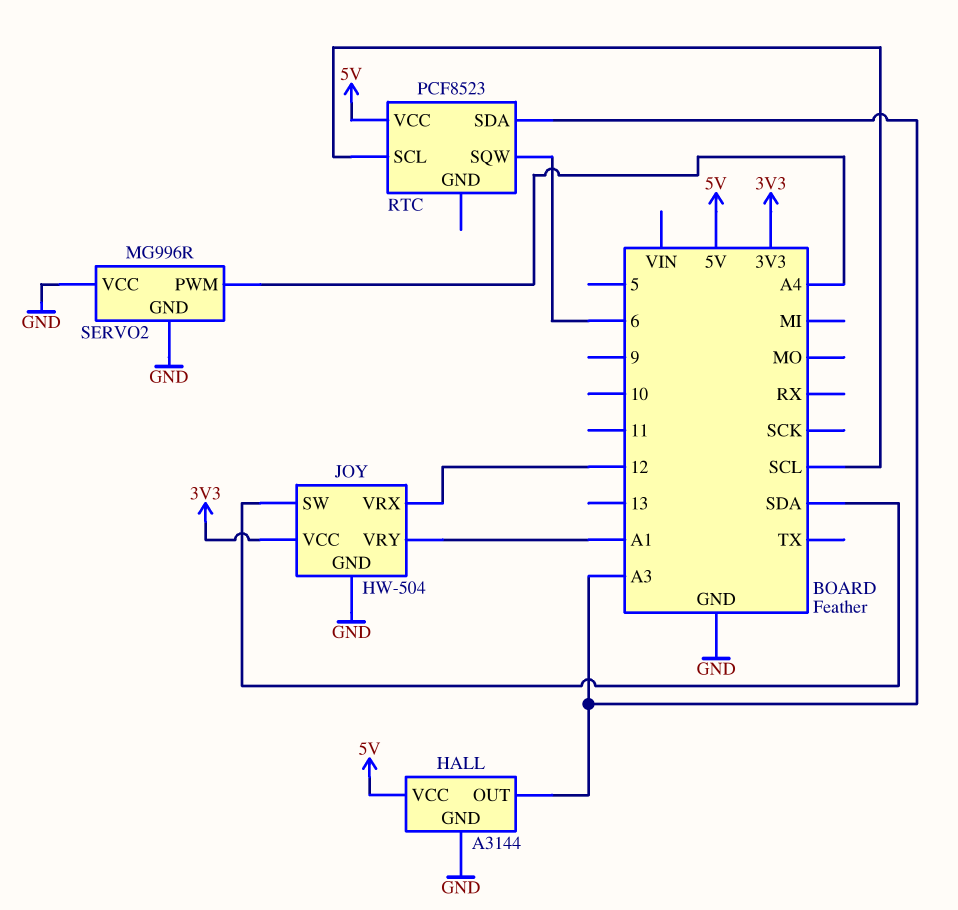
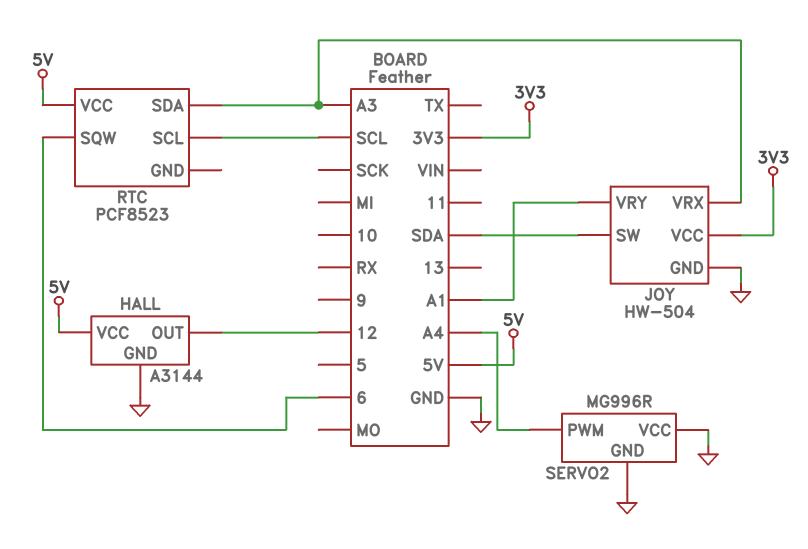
HALL pin OUT: A3 -> 12
JOY pin VRX: 12 -> A3

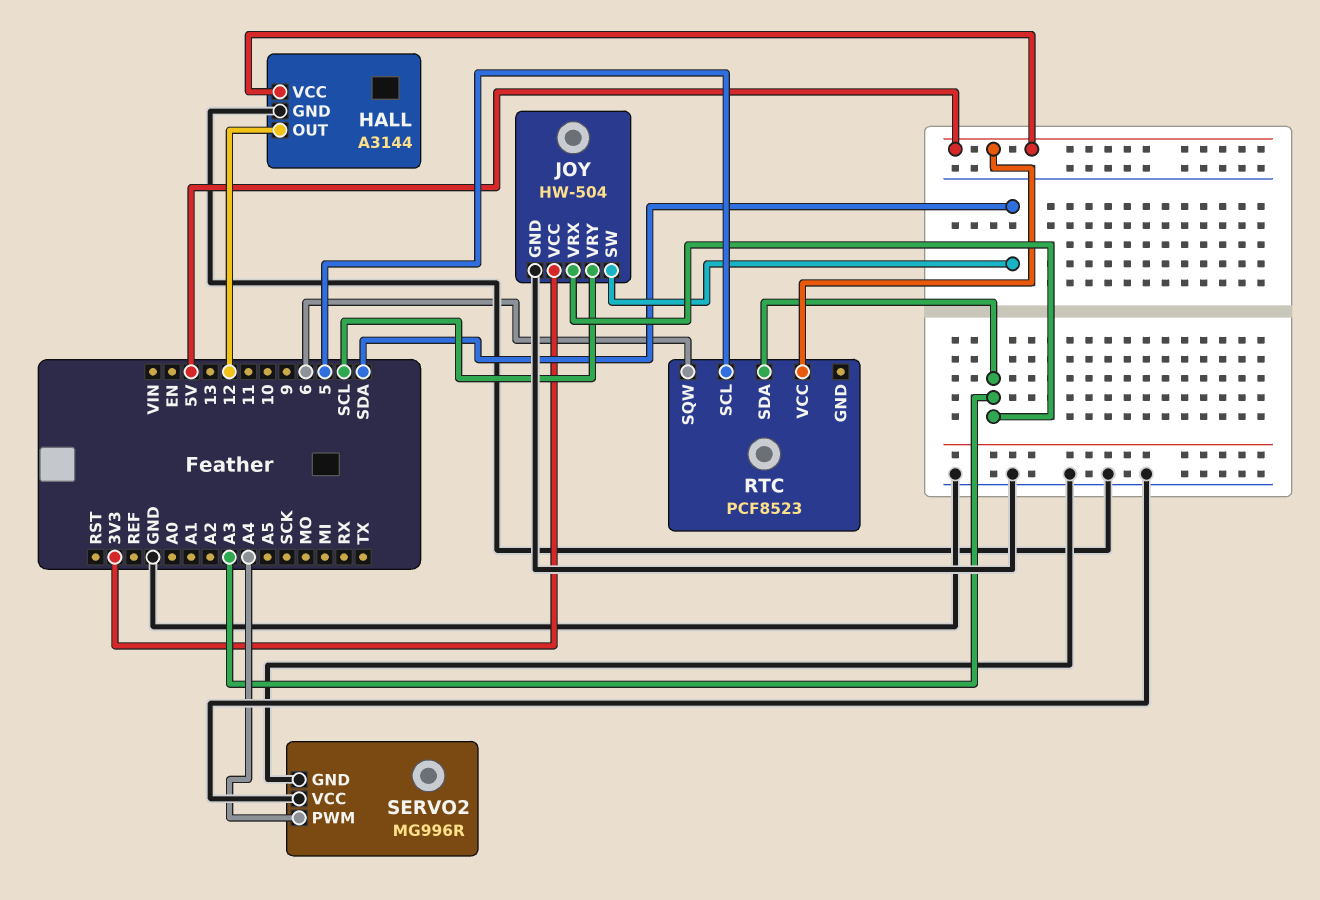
JOY pin VRY: A1 -> SCL
RTC pin SCL: SCL -> 5

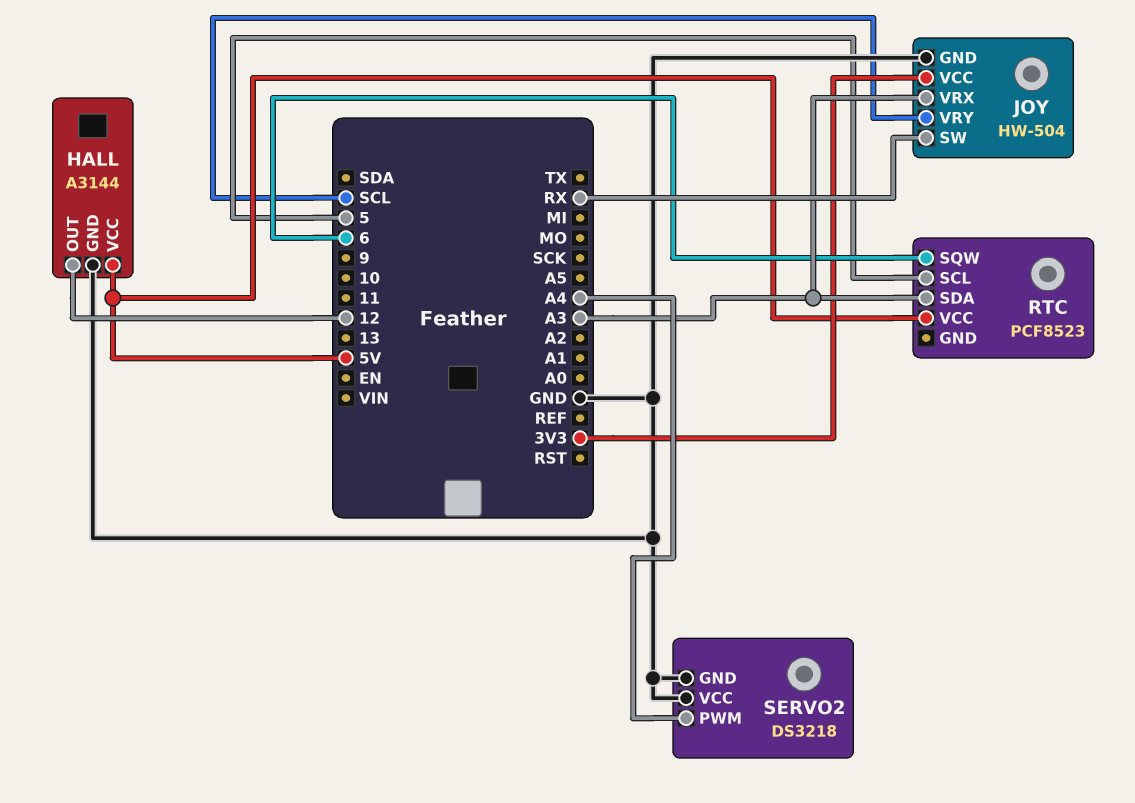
JOY pin SW: SDA -> RX
SERVO2: MG996R -> DS3218

